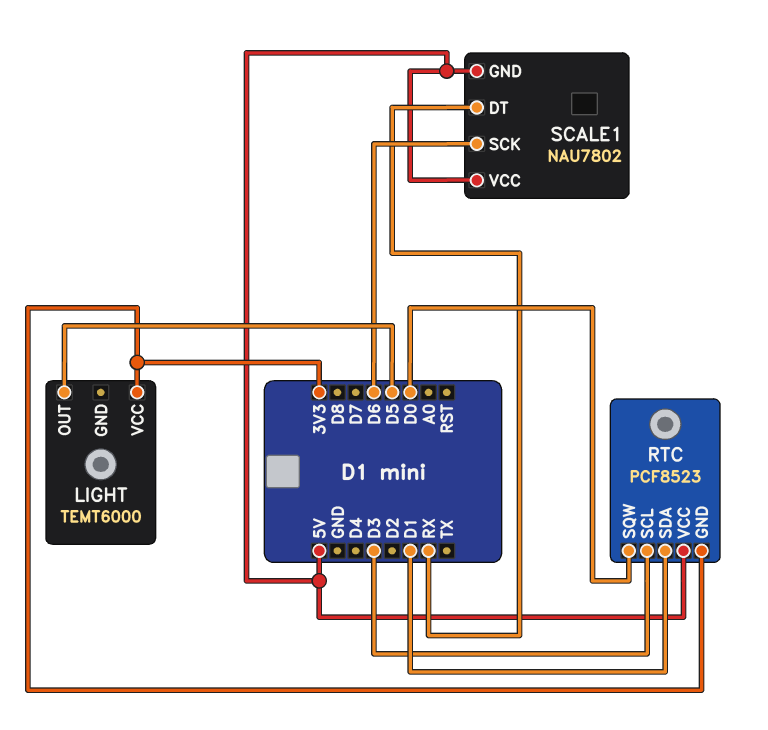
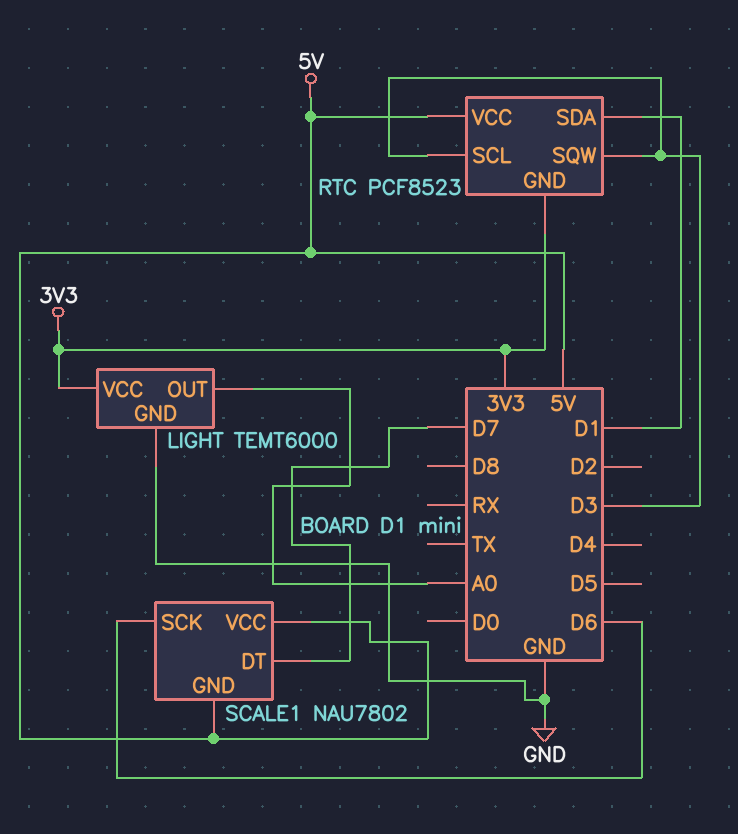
LIGHT pin GND: none -> GND
LIGHT pin OUT: D5 -> A0
RTC pin SQW: D0 -> D3
SCALE1 pin DT: RX -> D7

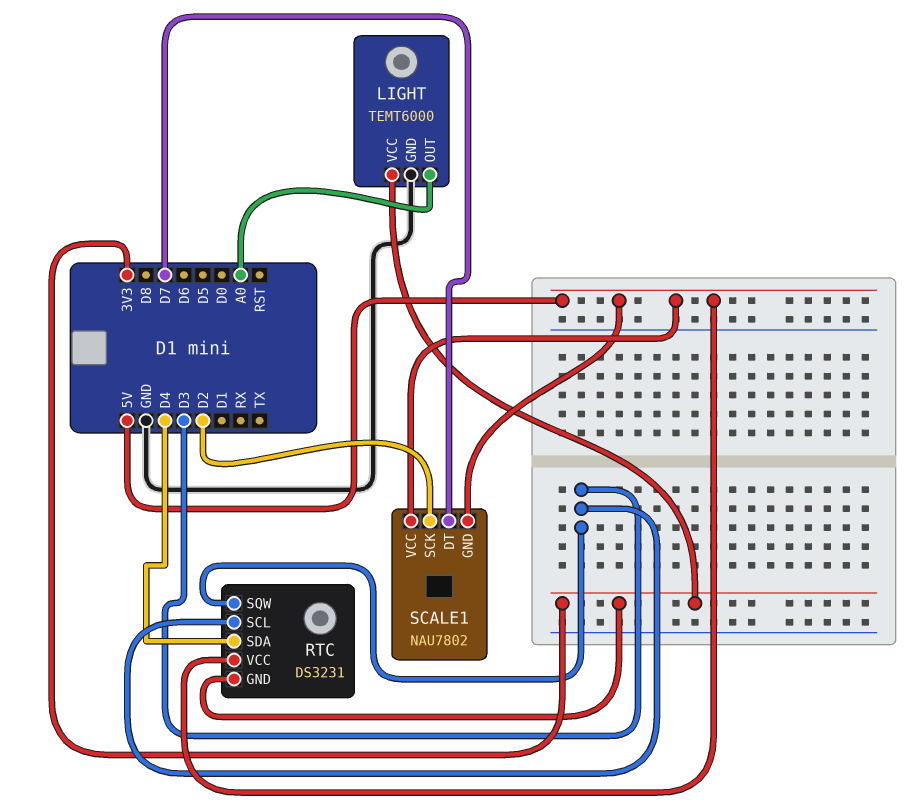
RTC: PCF8523 -> DS3231
RTC pin SDA: D1 -> D4
SCALE1 pin SCK: D6 -> D2

